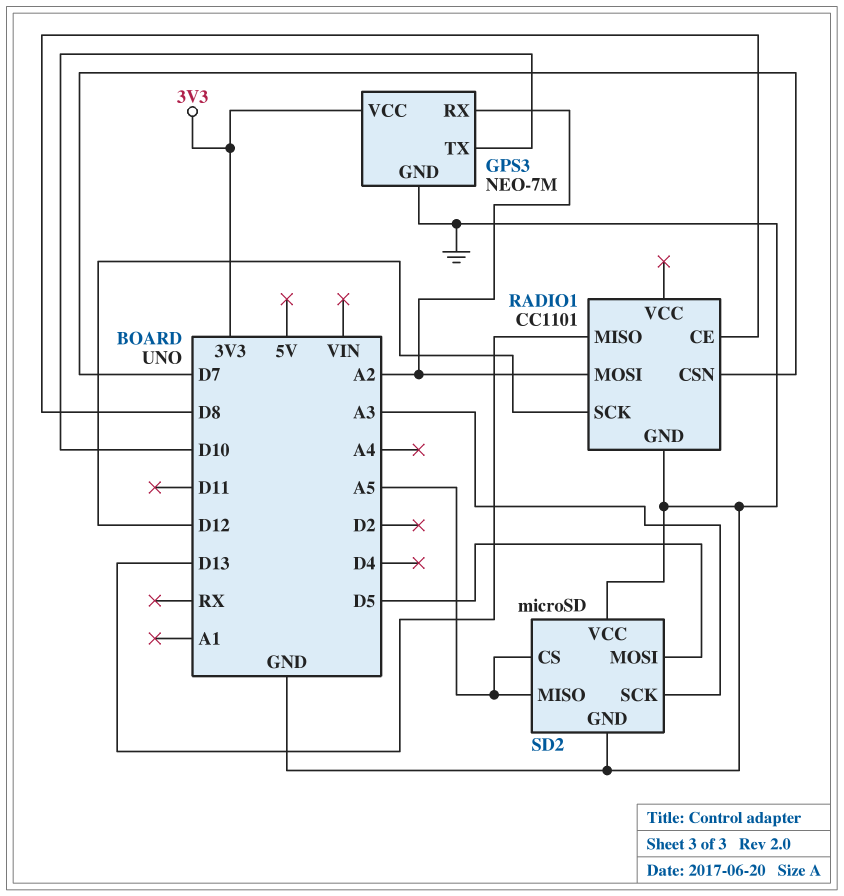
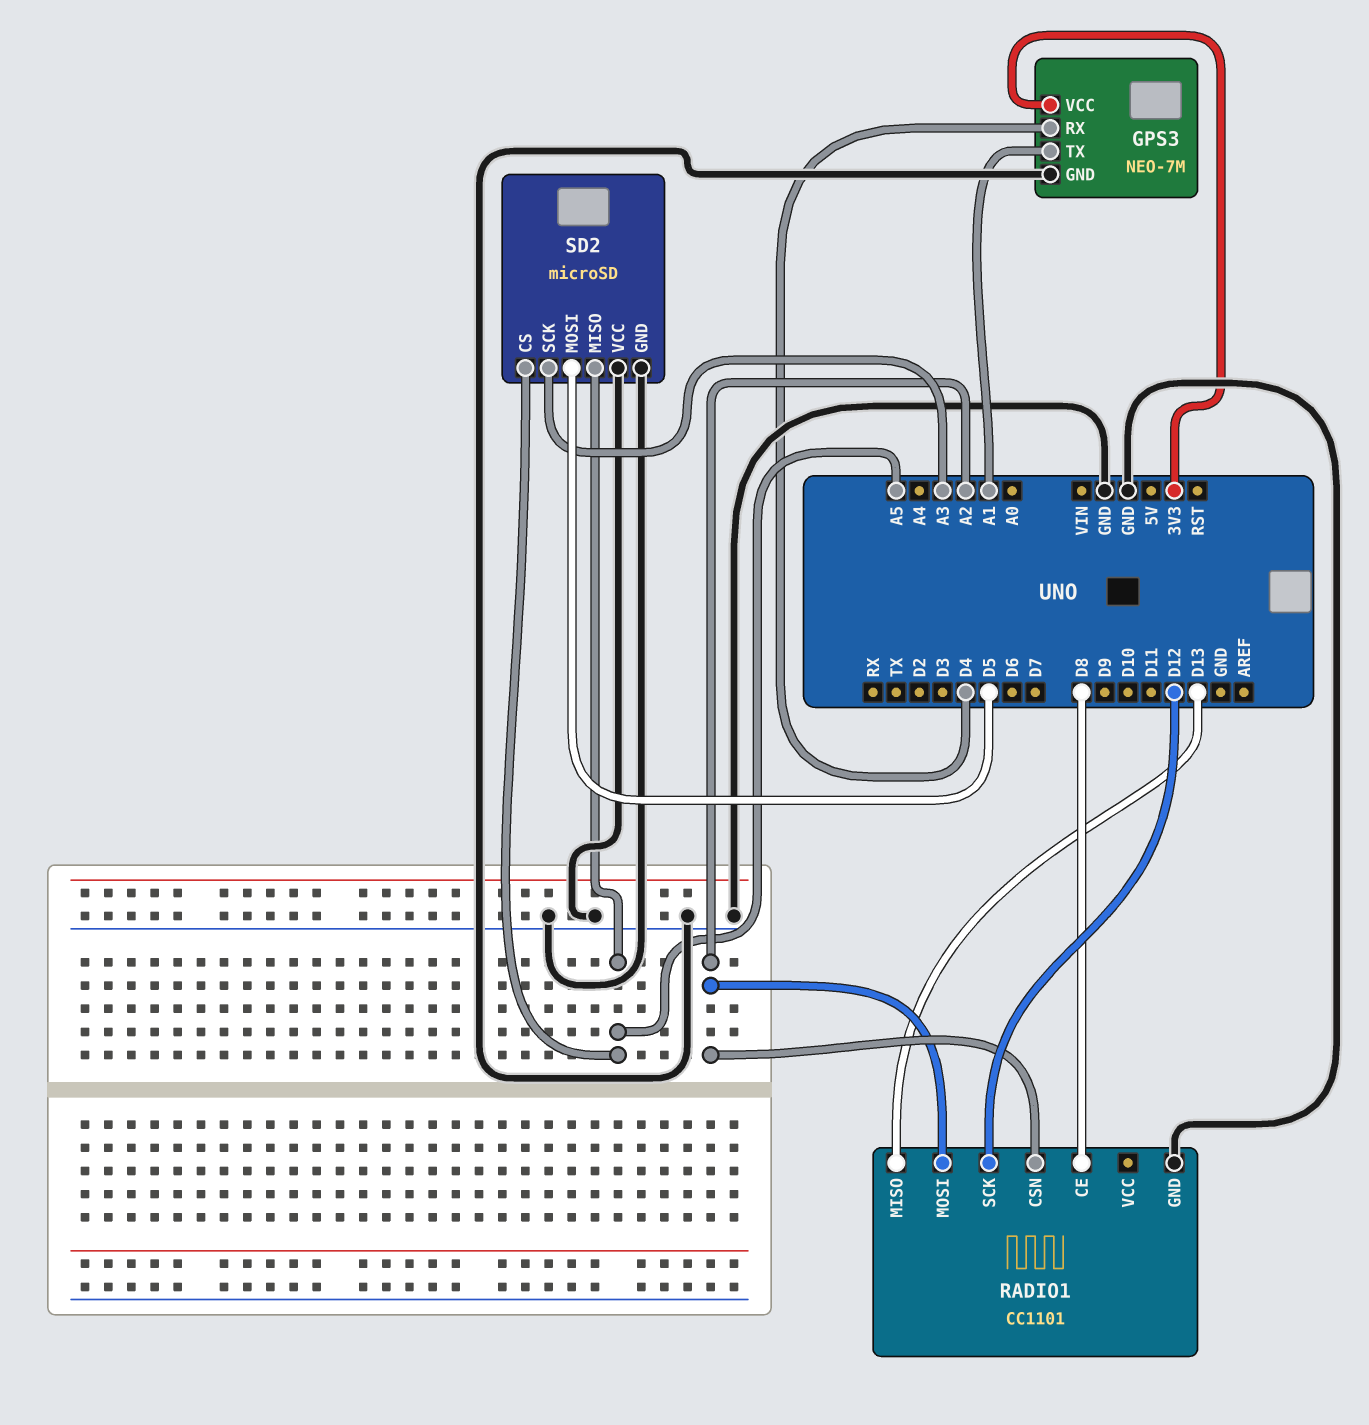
GPS3 pin RX: A2 -> D4
GPS3 pin TX: D10 -> A1
RADIO1 pin CSN: D7 -> A2

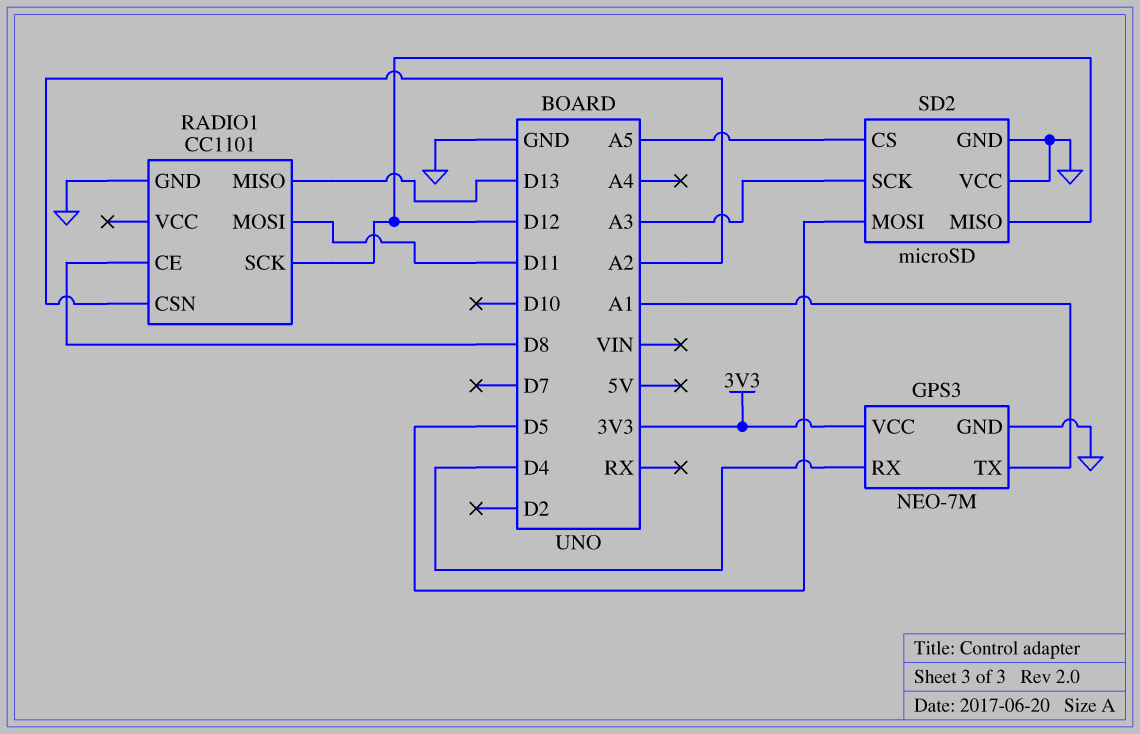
RADIO1 pin MOSI: A2 -> D11
SD2 pin MISO: A5 -> D12

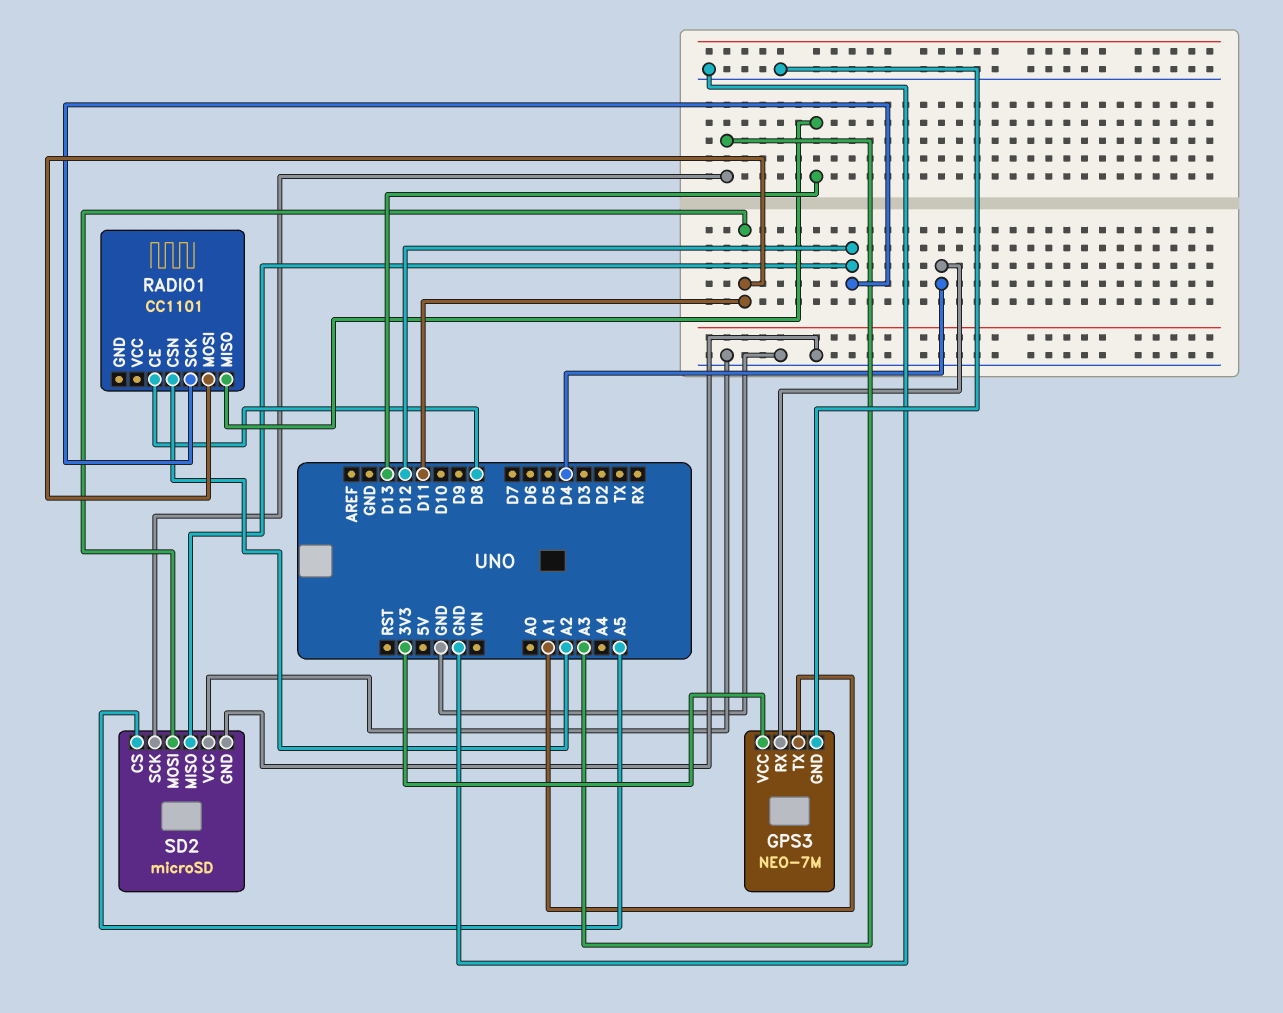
RADIO1 pin GND: GND -> none
SD2 pin MOSI: D5 -> D11

